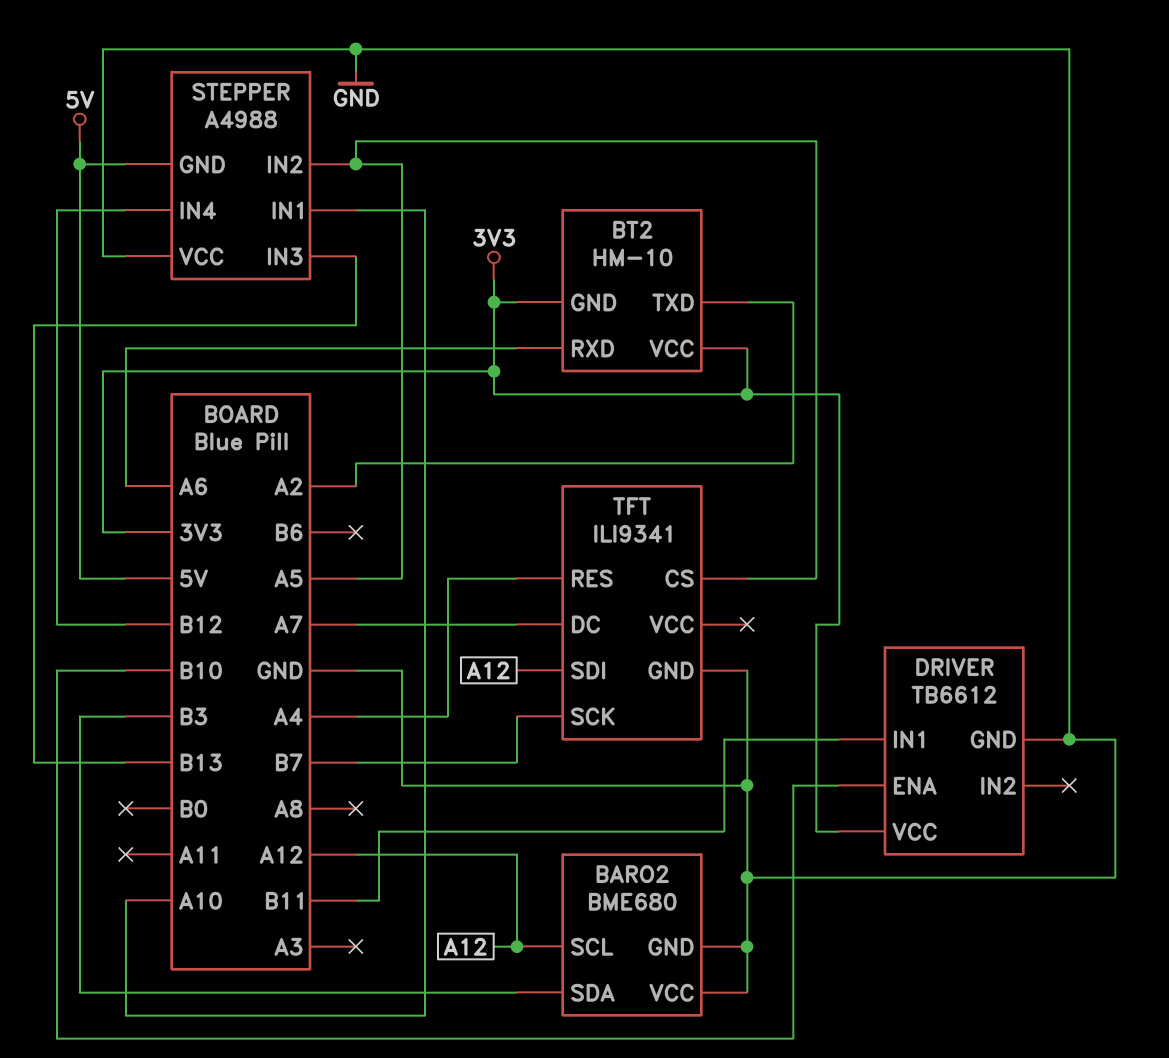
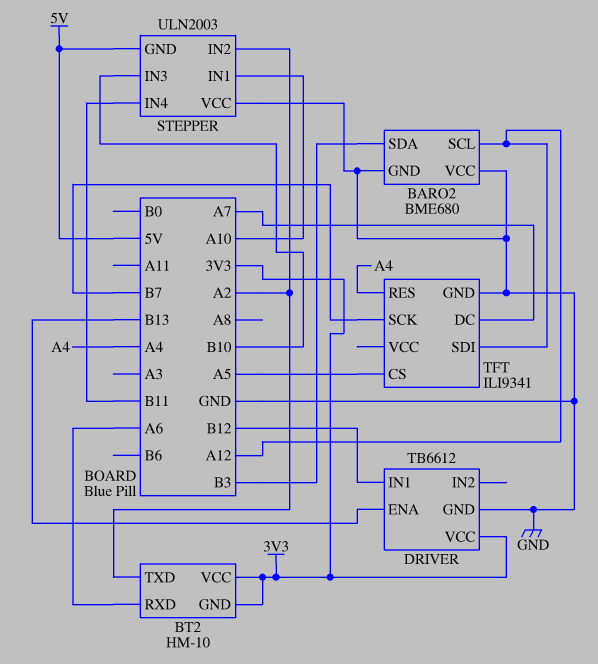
DRIVER pin ENA: B10 -> B13
DRIVER pin IN1: B11 -> B12
STEPPER: A4988 -> ULN2003
STEPPER pin IN2: A5 -> A2
STEPPER pin IN3: B13 -> B10
STEPPER pin IN4: B12 -> B11

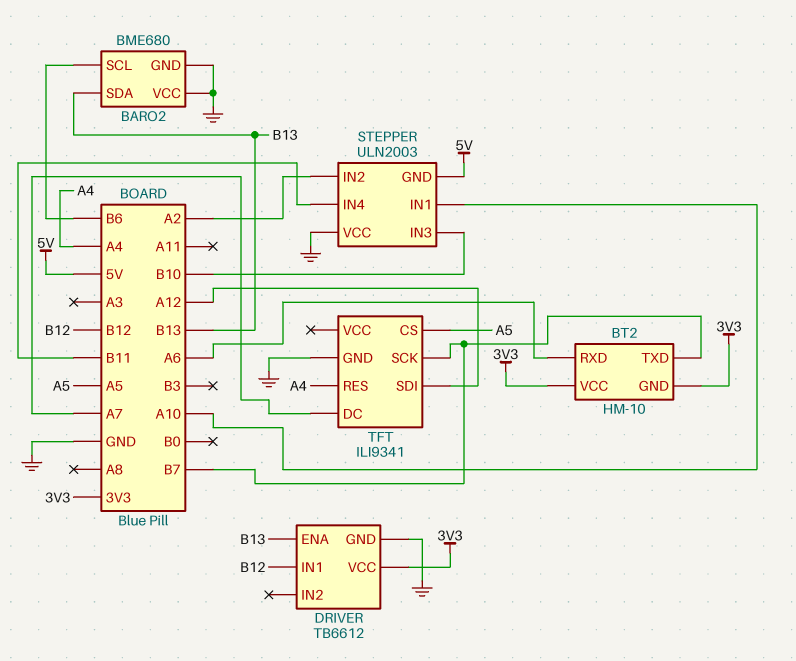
BARO2 pin SCL: A12 -> B6
BARO2 pin SDA: B3 -> B13
BT2 pin TXD: A2 -> B7

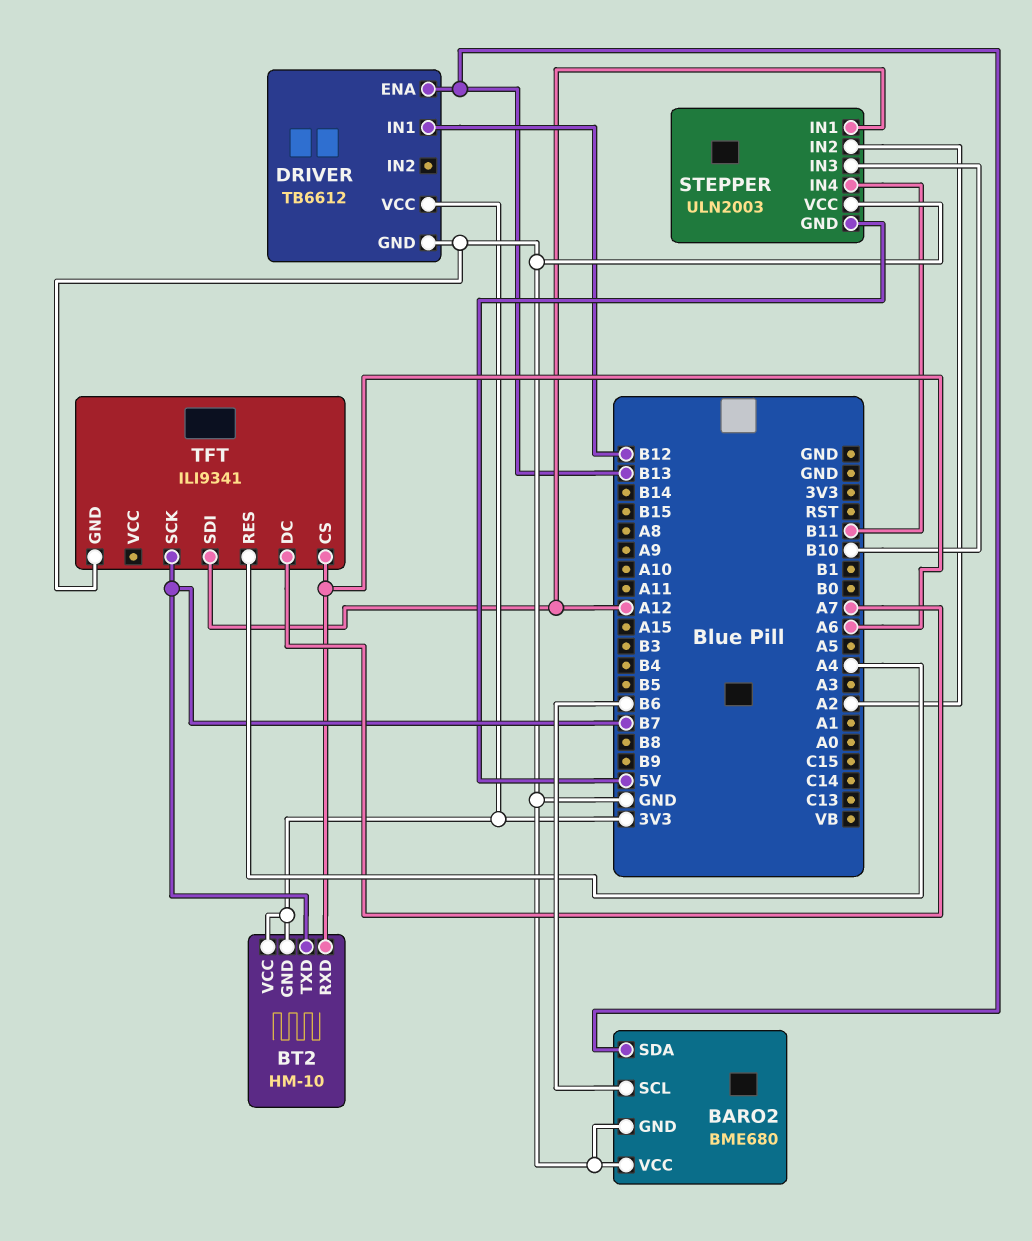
STEPPER pin IN1: A10 -> A12
TFT pin CS: A5 -> A6

